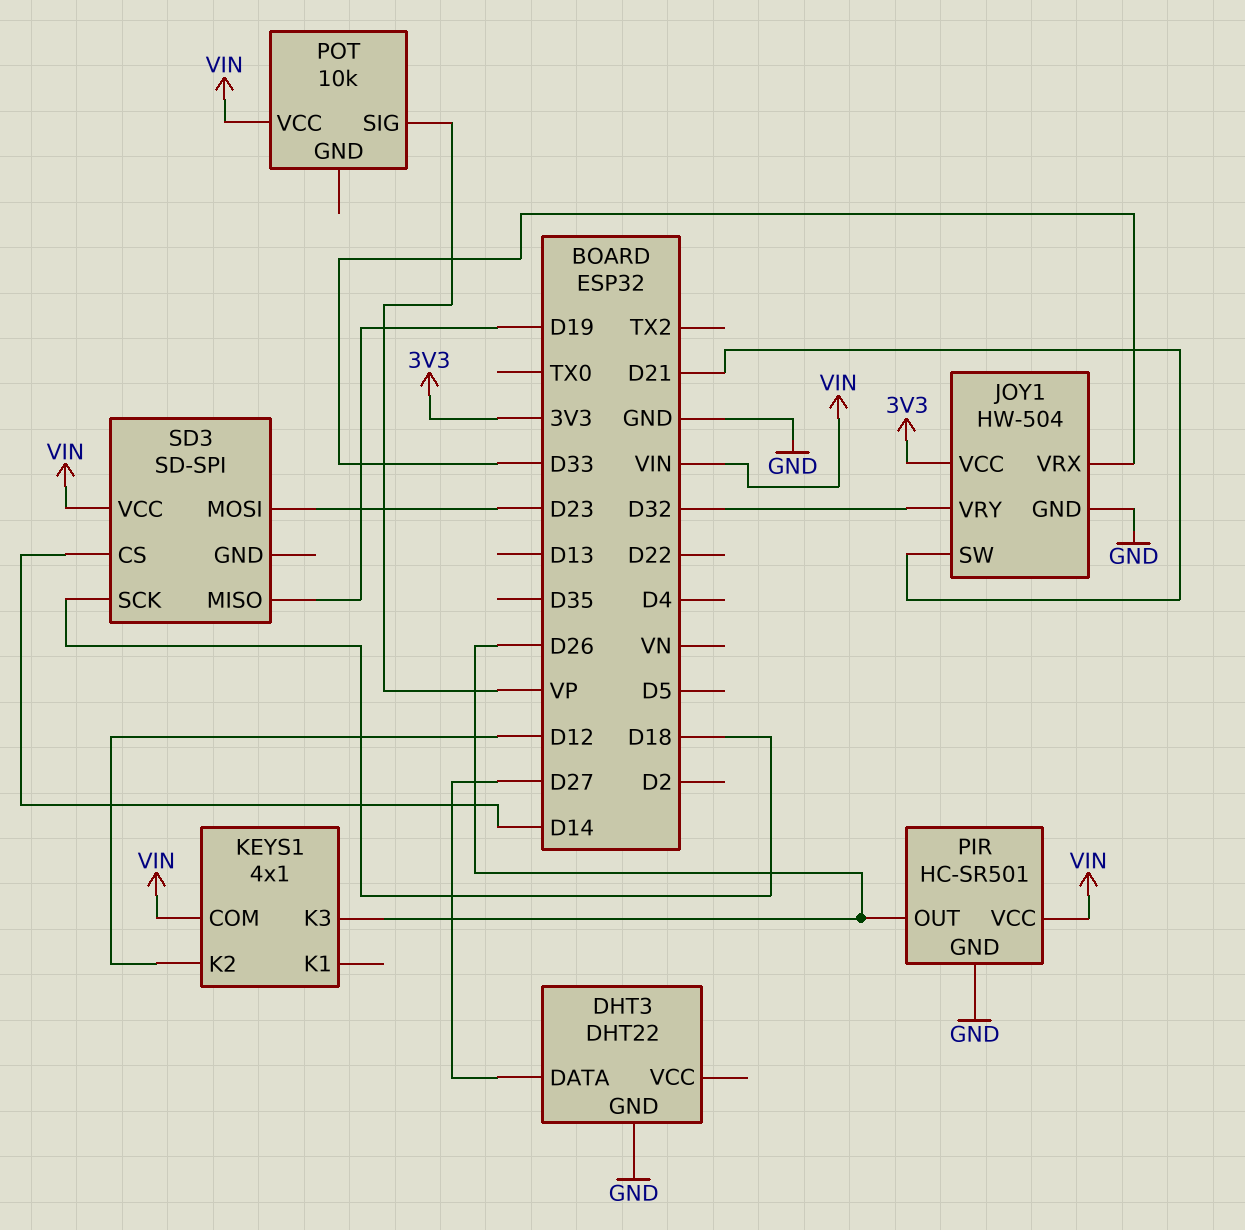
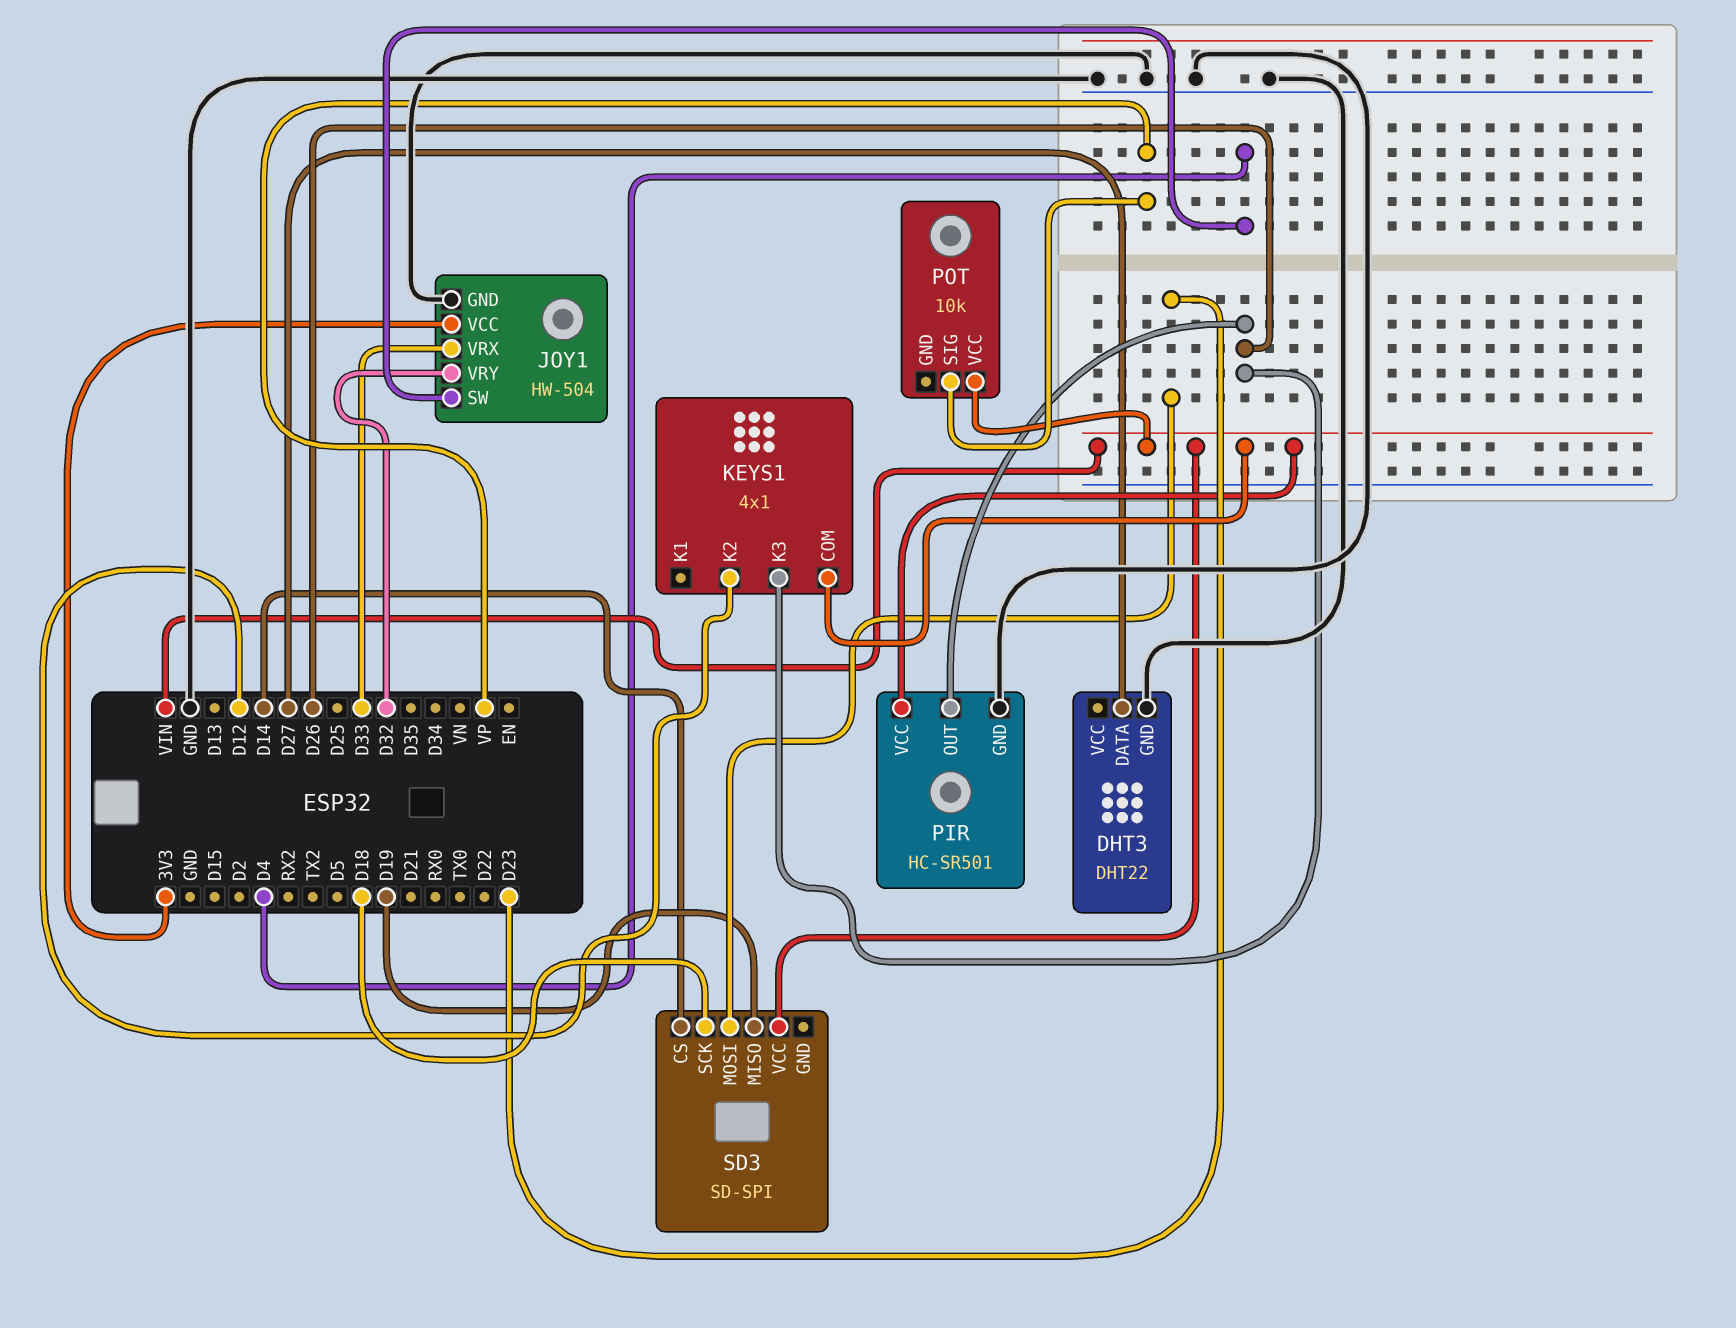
JOY1 pin SW: D21 -> D4

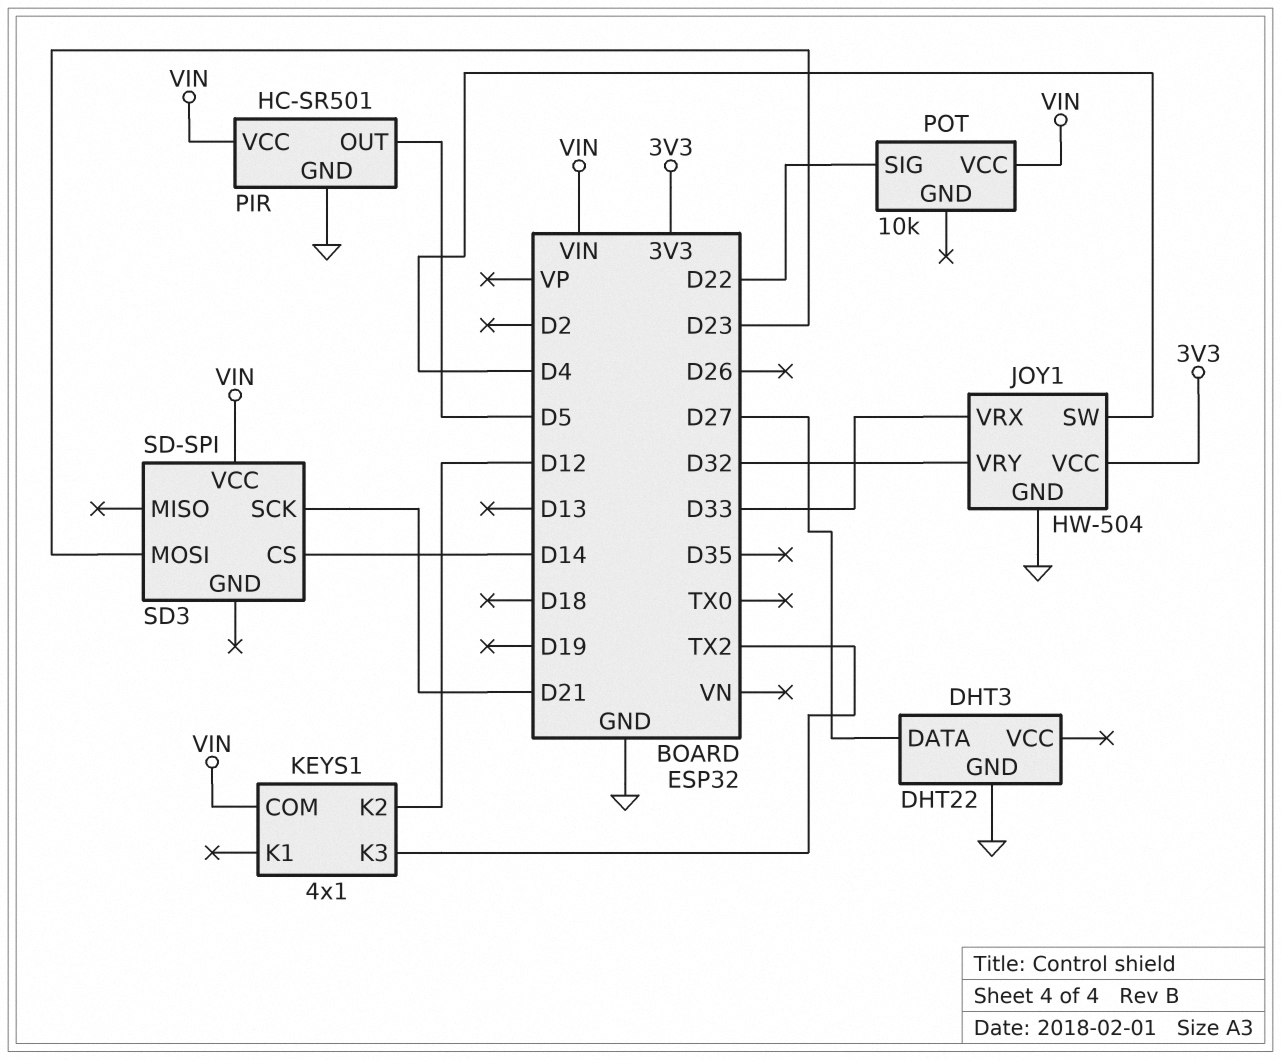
KEYS1 pin K3: D26 -> TX2
PIR pin OUT: D26 -> D5
POT pin SIG: VP -> D22
SD3 pin MISO: D19 -> none
SD3 pin SCK: D18 -> D21

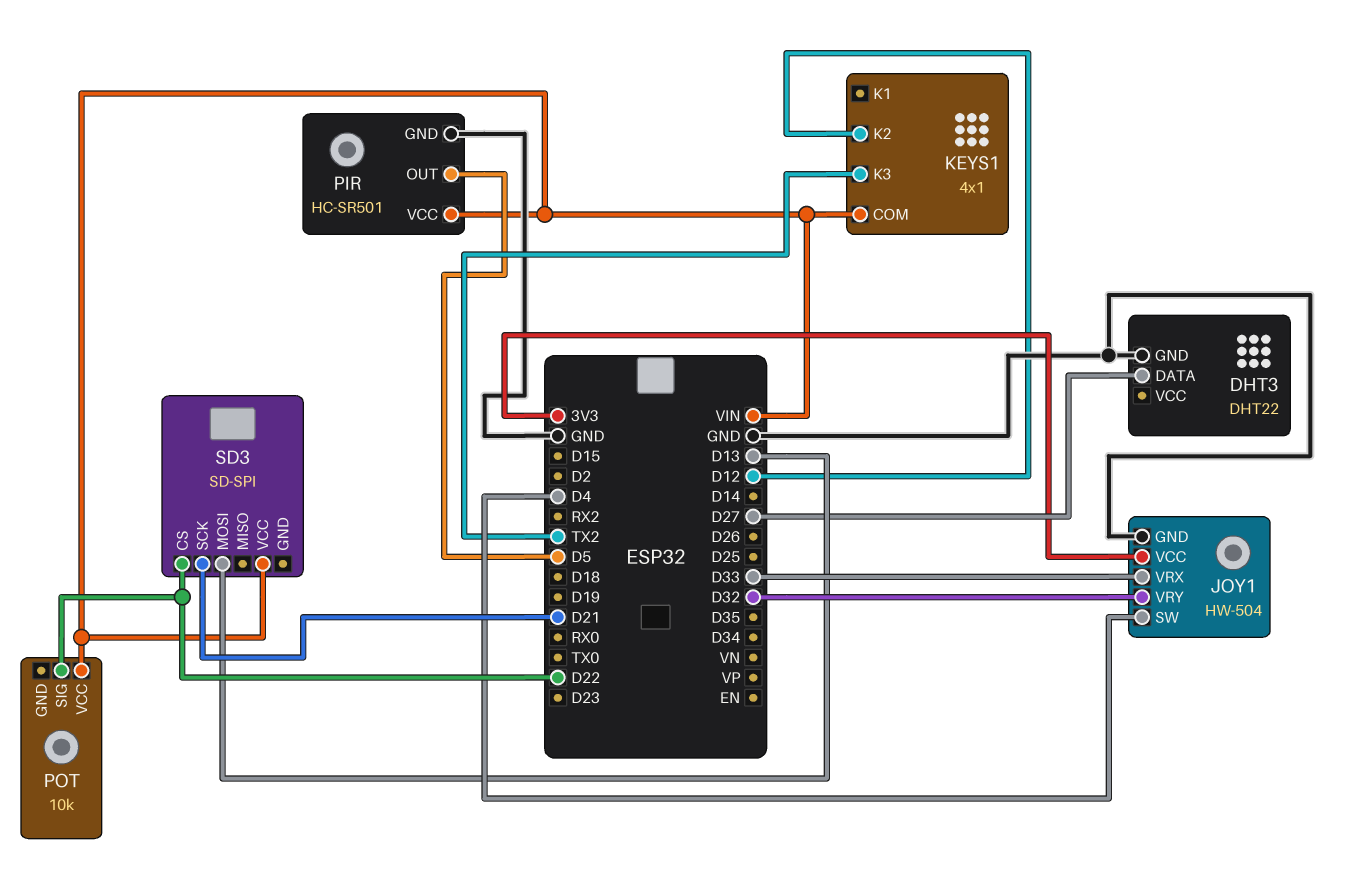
SD3 pin CS: D14 -> D22
SD3 pin MOSI: D23 -> D13

